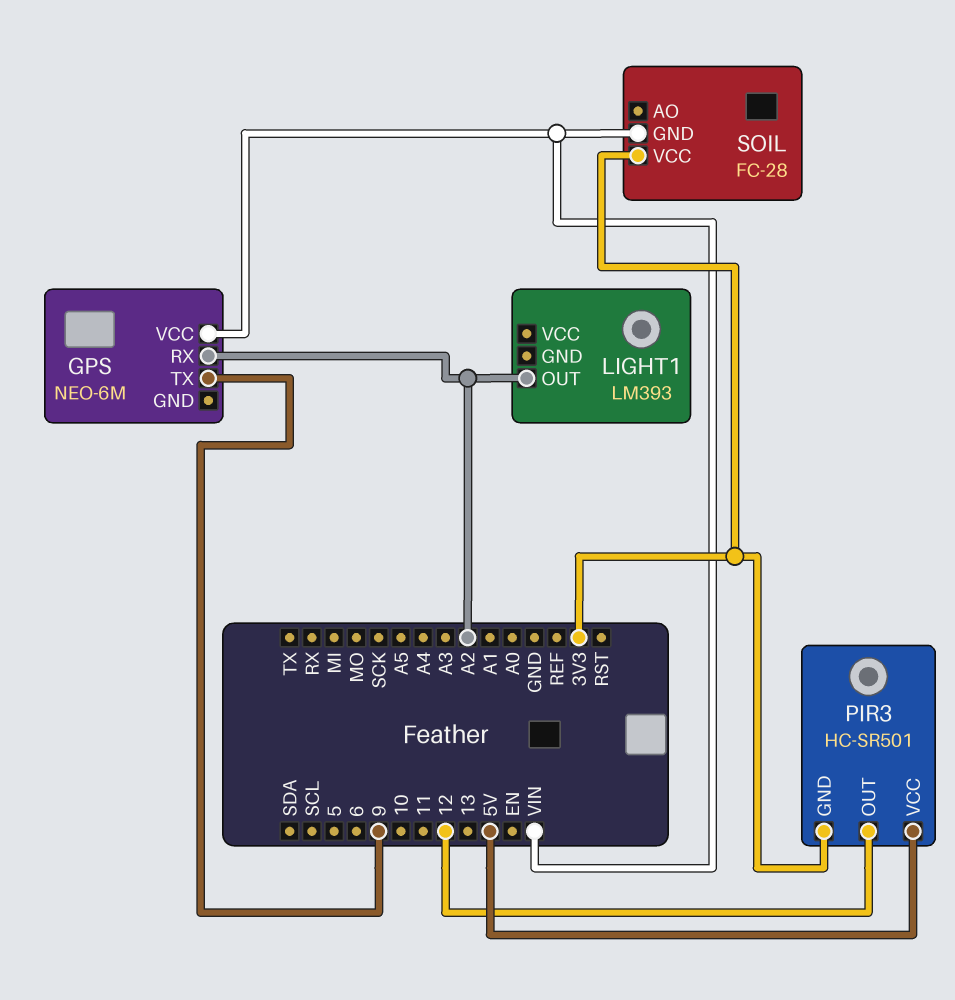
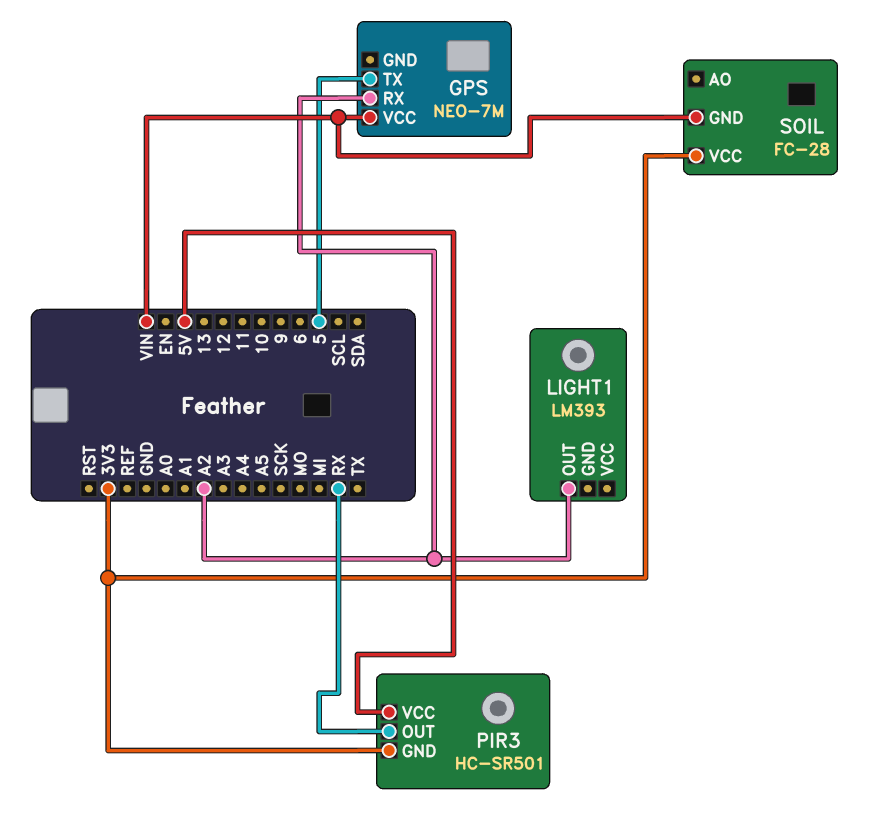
GPS: NEO-6M -> NEO-7M
GPS pin TX: 9 -> 5
PIR3 pin OUT: 12 -> RX

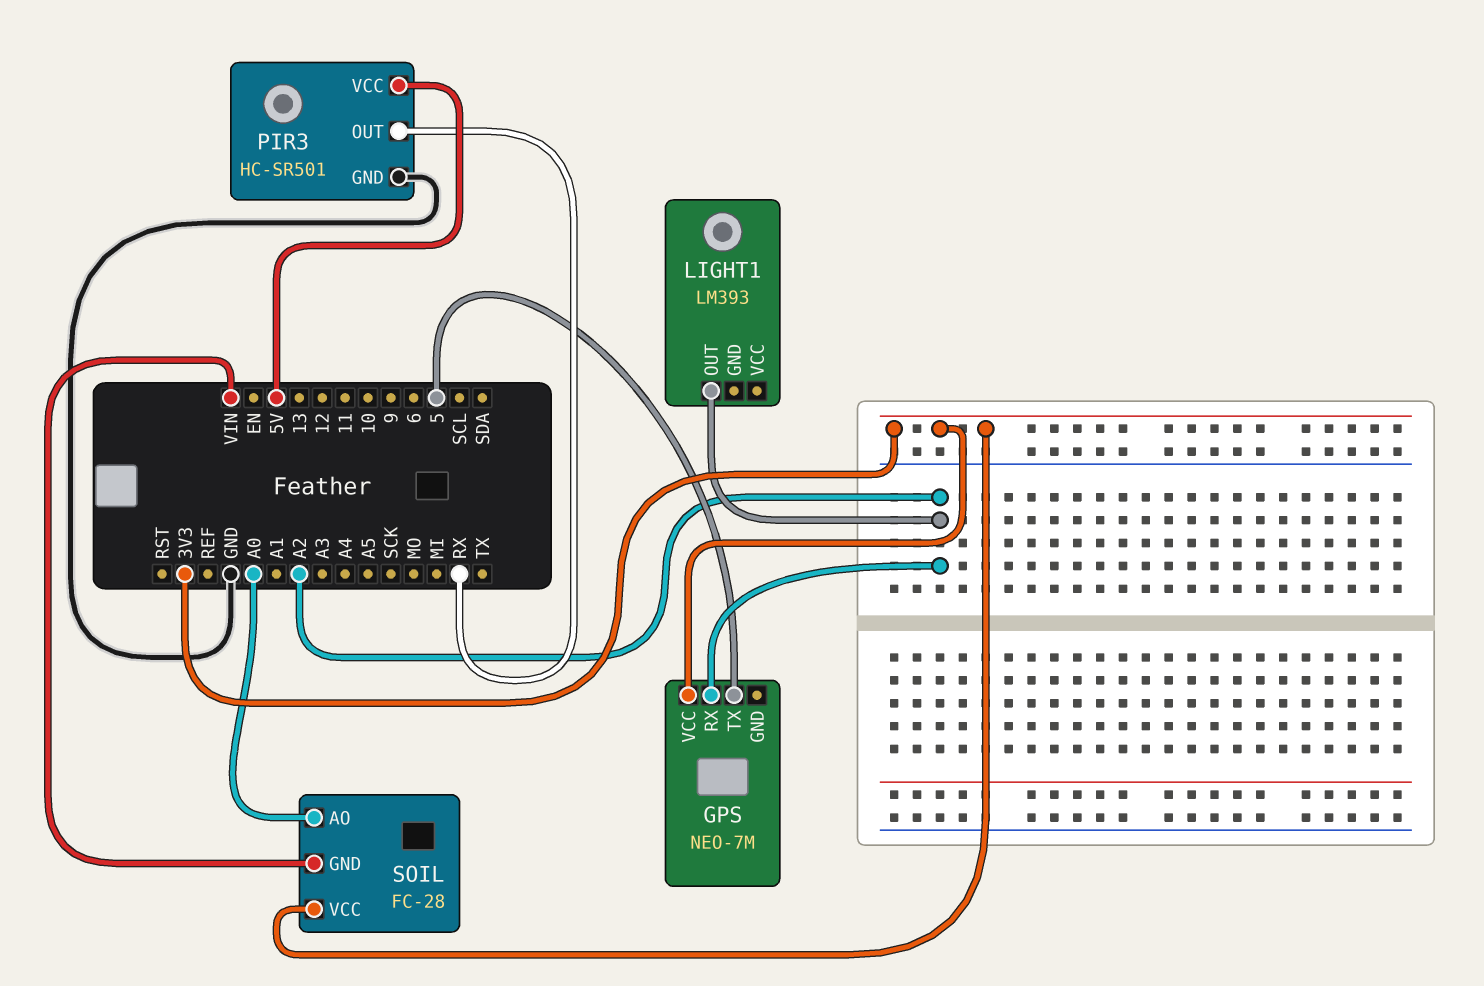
GPS pin VCC: VIN -> 3V3
PIR3 pin GND: 3V3 -> GND
SOIL pin AO: none -> A0

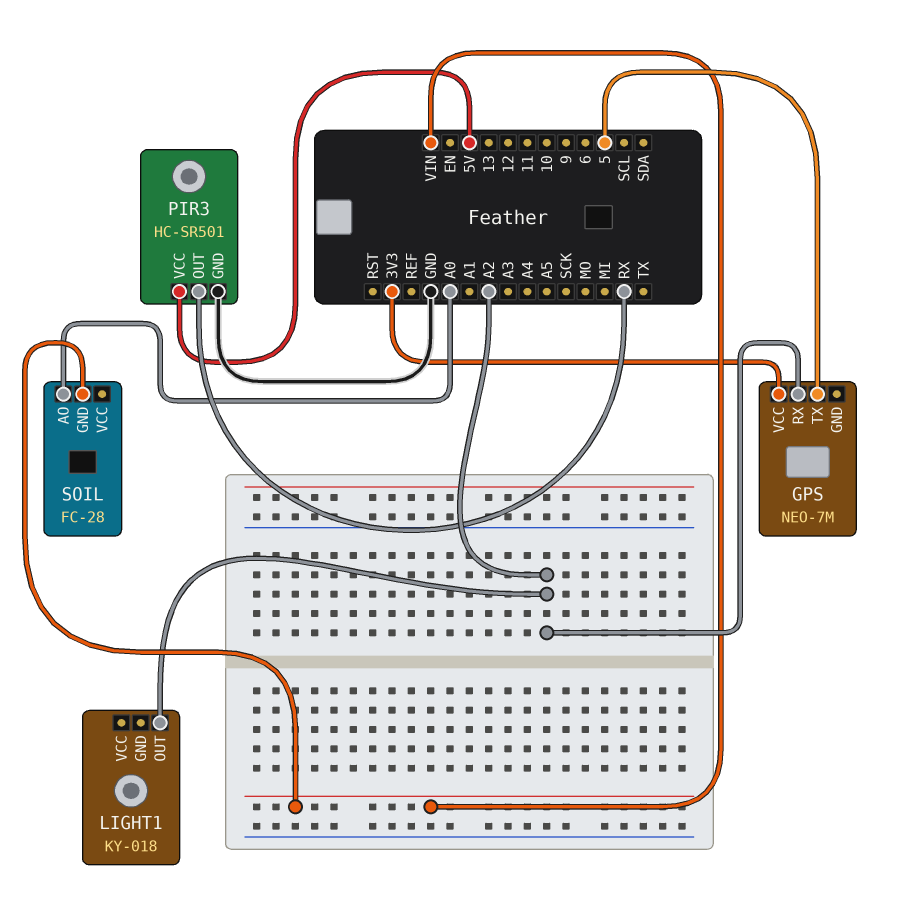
LIGHT1: LM393 -> KY-018
SOIL pin VCC: 3V3 -> none

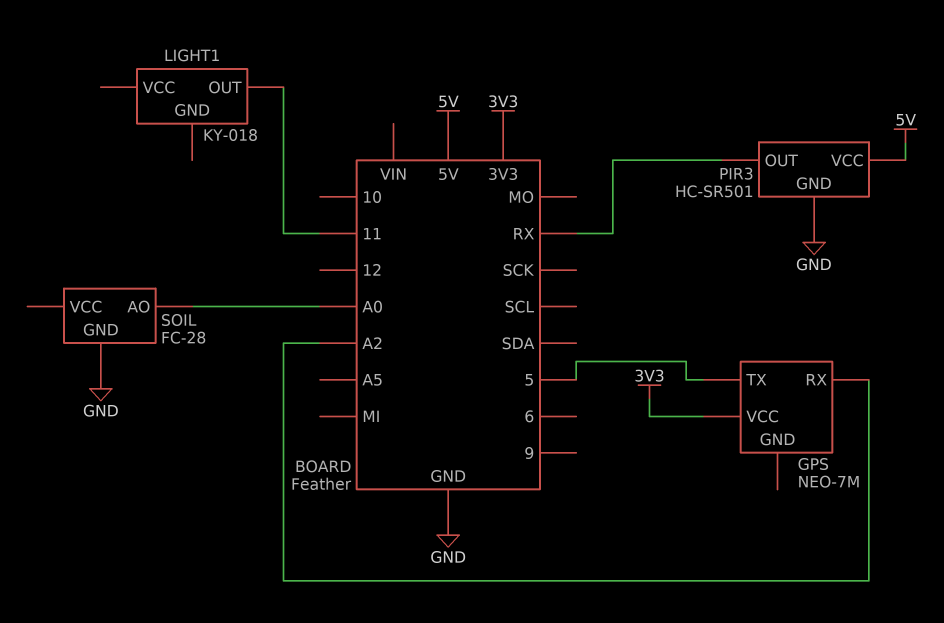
LIGHT1 pin OUT: A2 -> 11
SOIL pin GND: VIN -> GND

